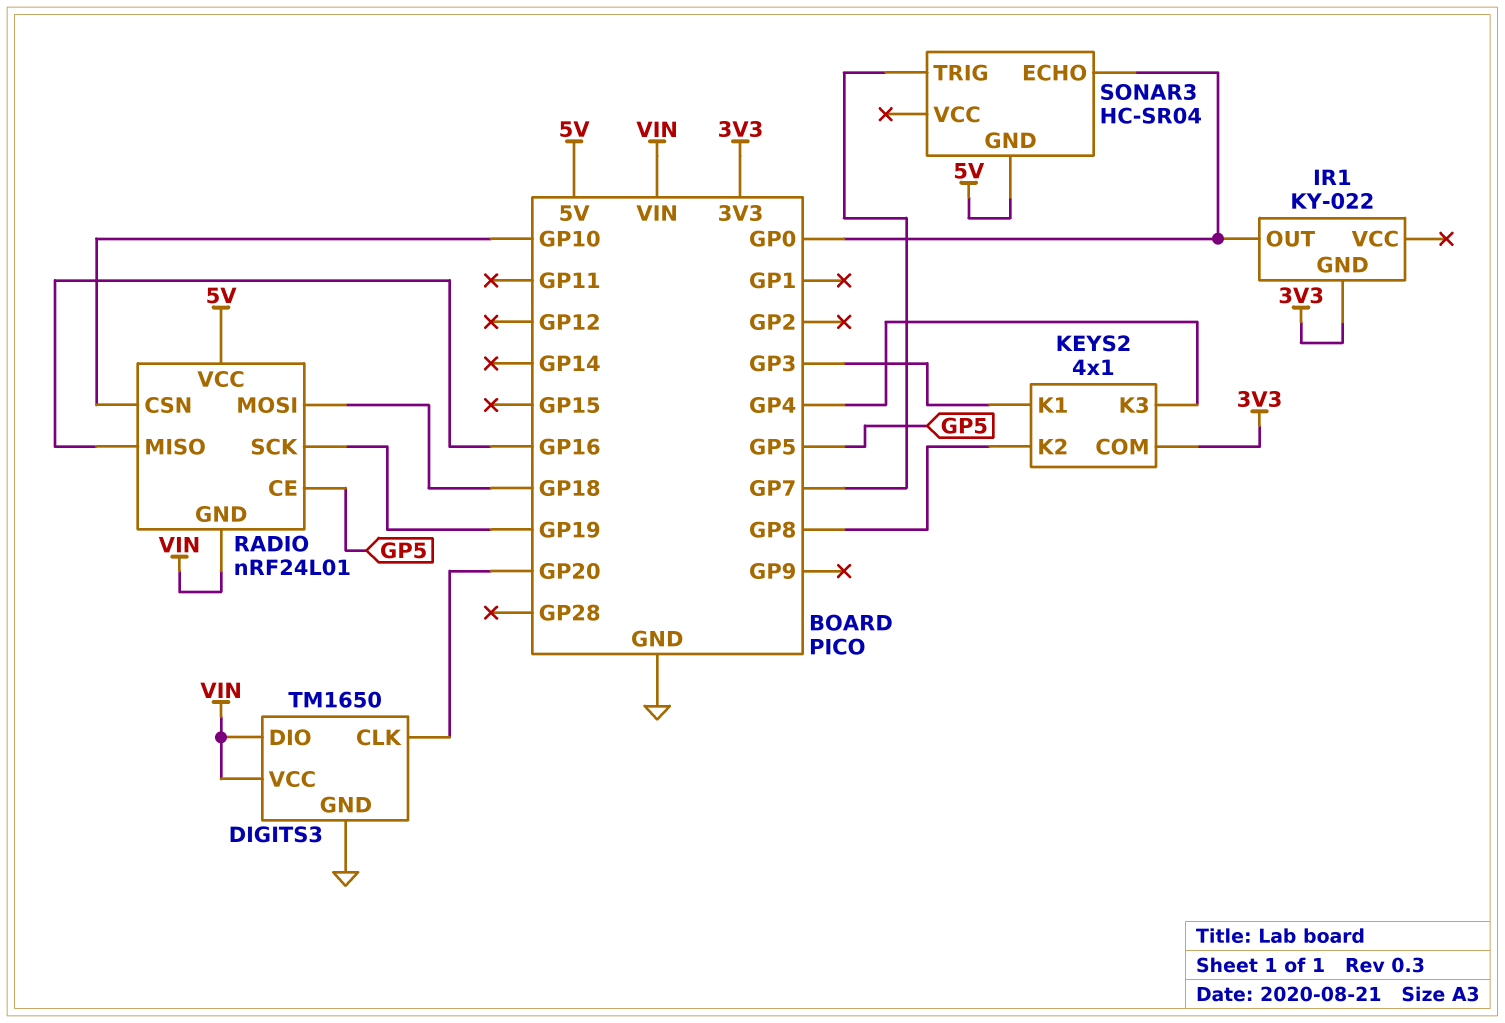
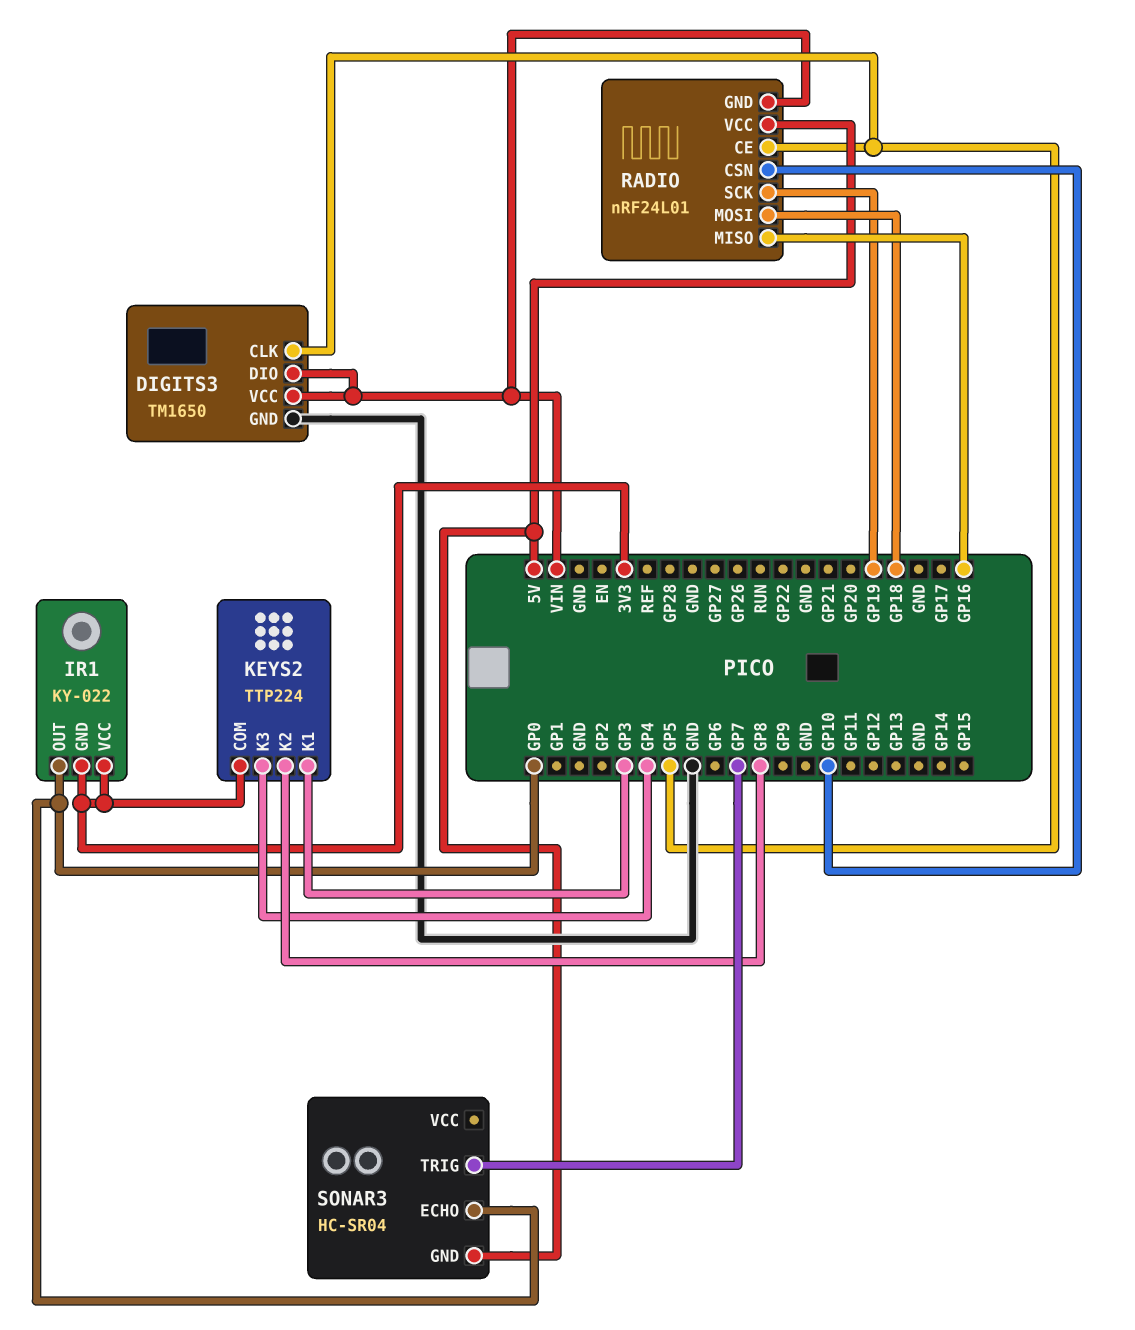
DIGITS3 pin CLK: GP20 -> GP5
IR1 pin VCC: none -> 3V3
KEYS2: 4x1 -> TTP224

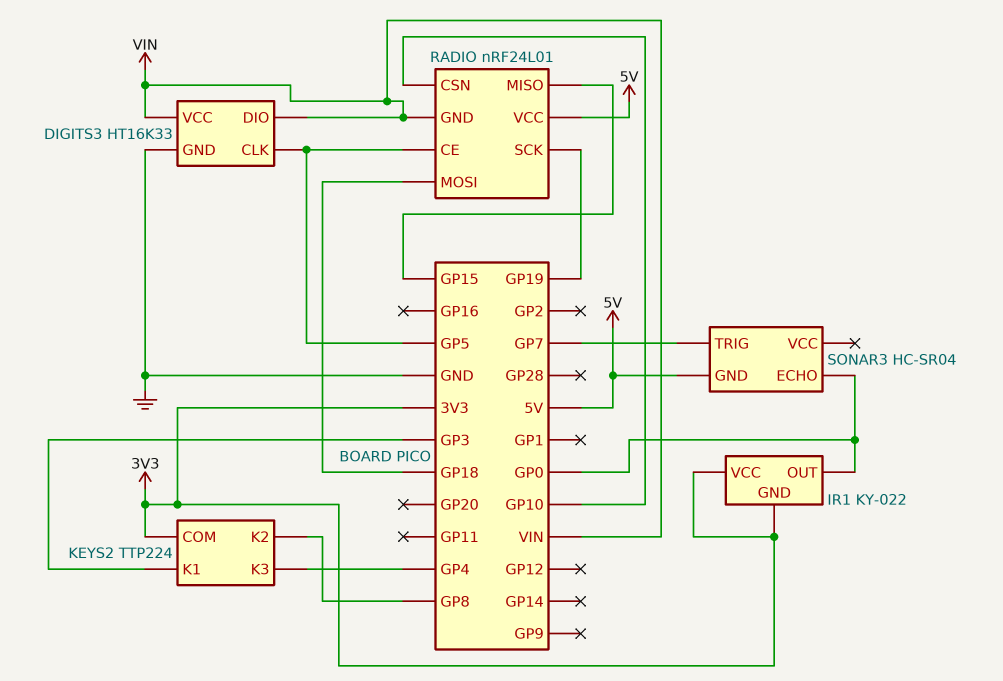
DIGITS3: TM1650 -> HT16K33
RADIO pin MISO: GP16 -> GP15

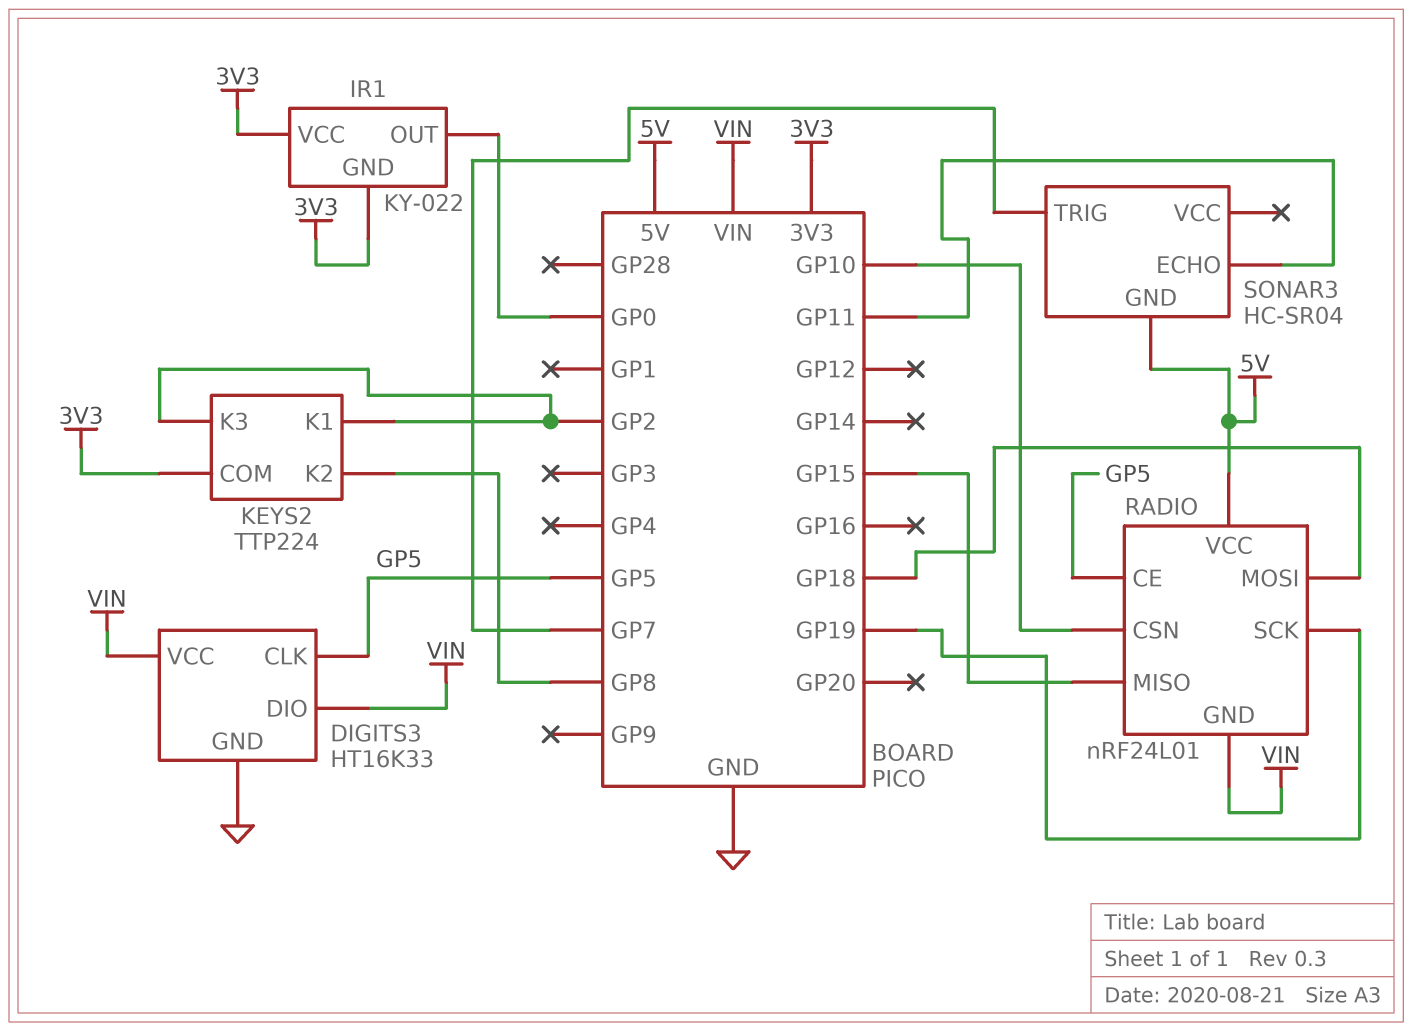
KEYS2 pin K1: GP3 -> GP2
KEYS2 pin K3: GP4 -> GP2
SONAR3 pin ECHO: GP0 -> GP11

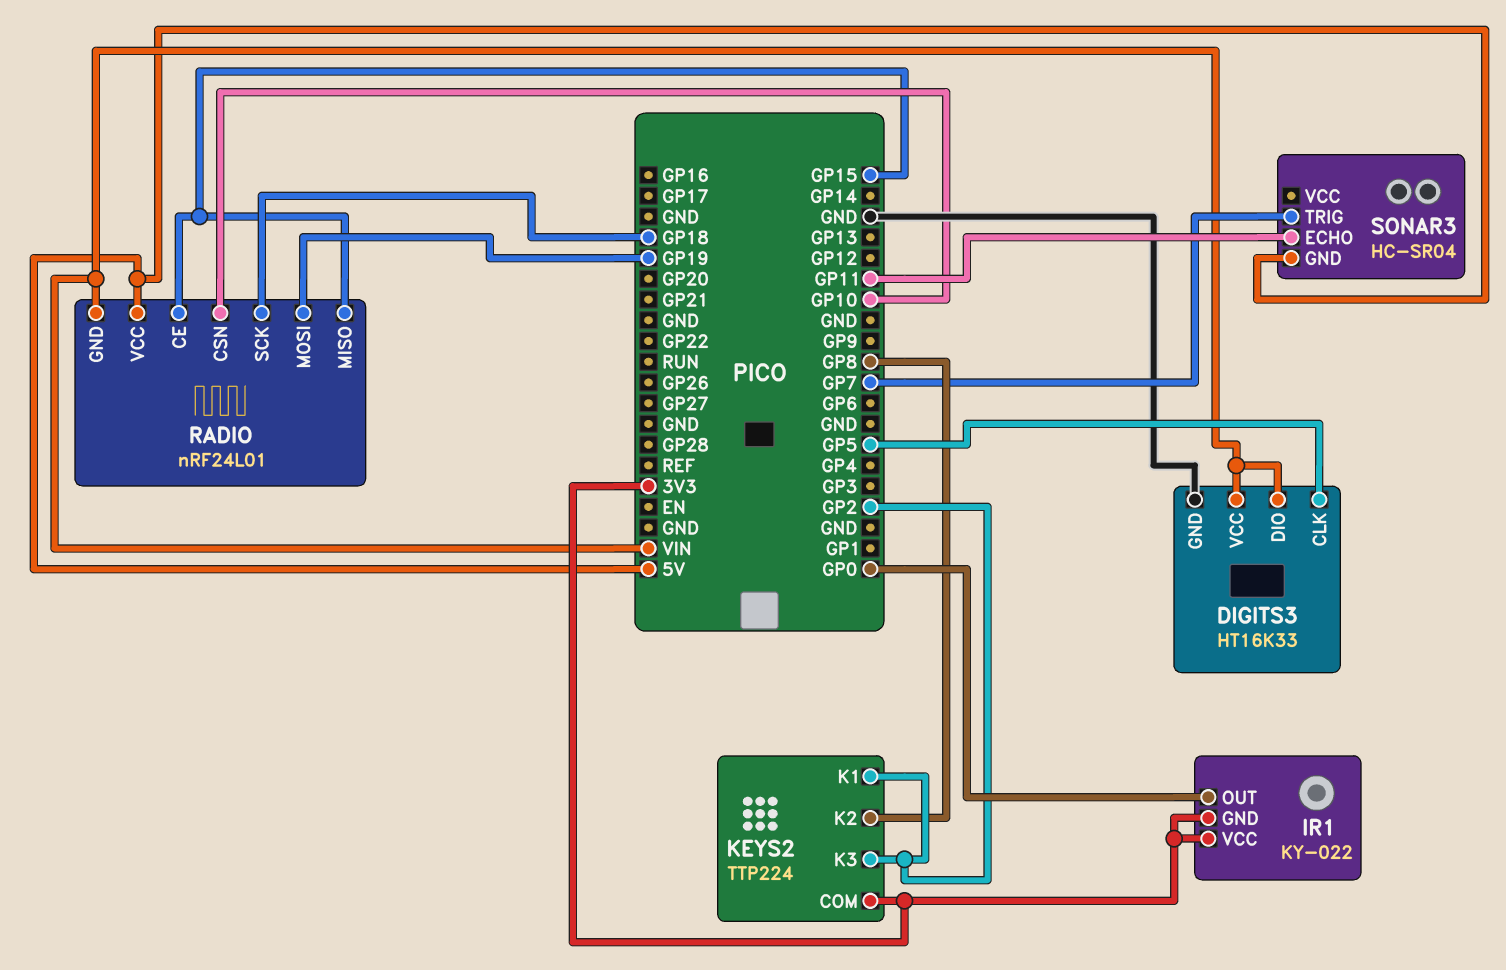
RADIO pin CE: GP5 -> GP15
RADIO pin MOSI: GP18 -> GP19
RADIO pin SCK: GP19 -> GP18

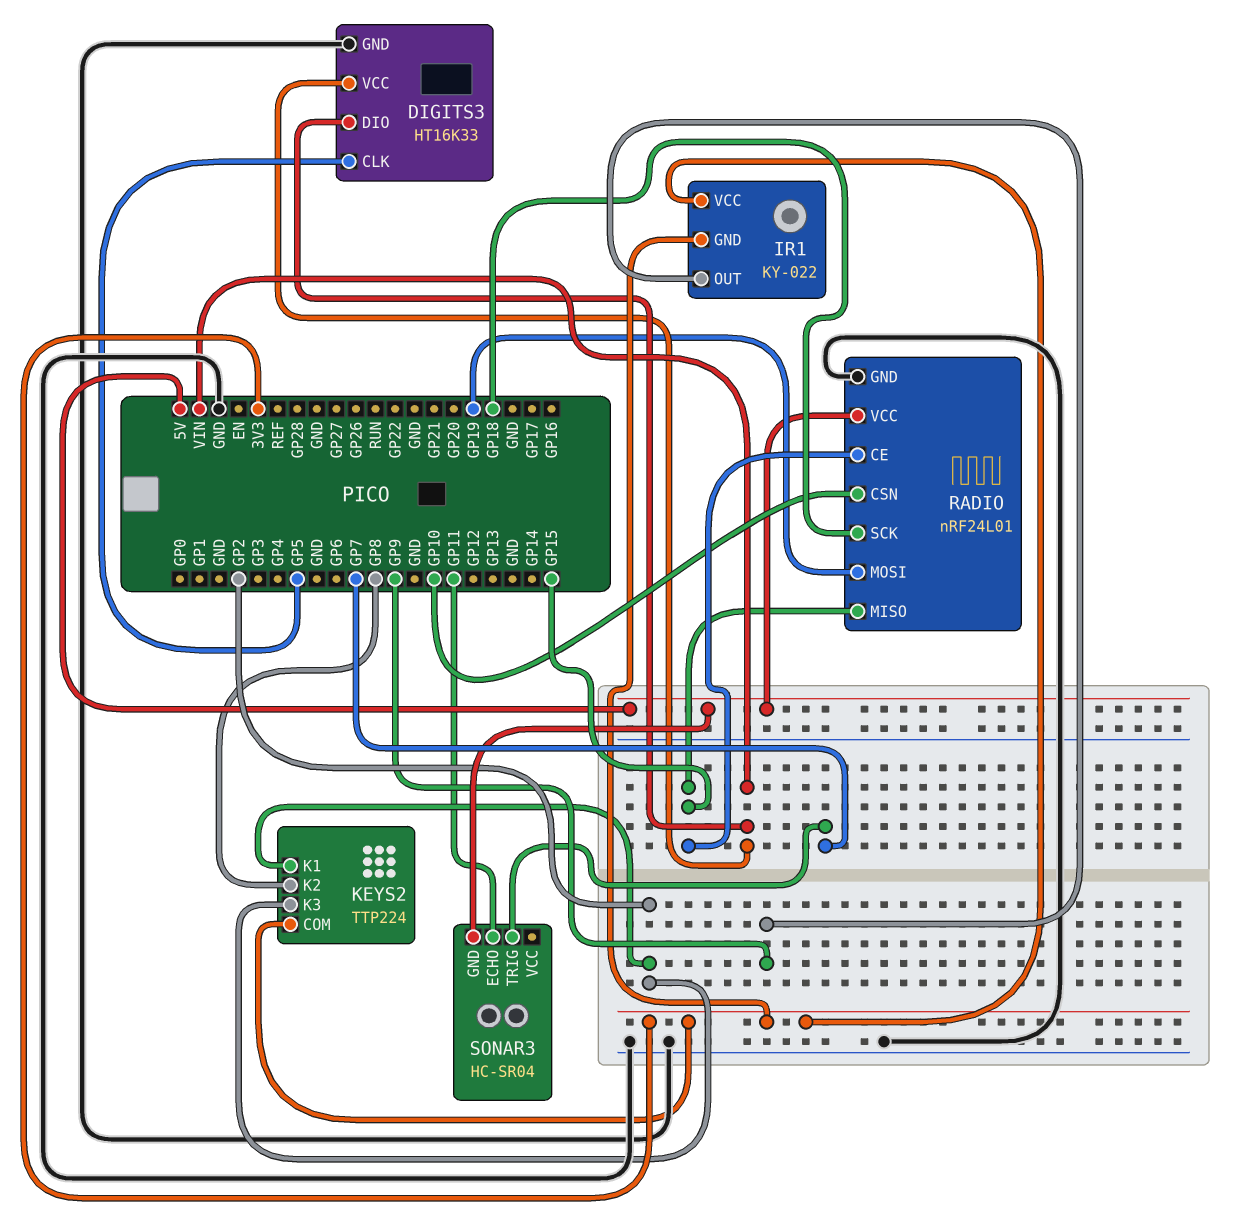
IR1 pin OUT: GP0 -> GP9
RADIO pin GND: VIN -> GND

